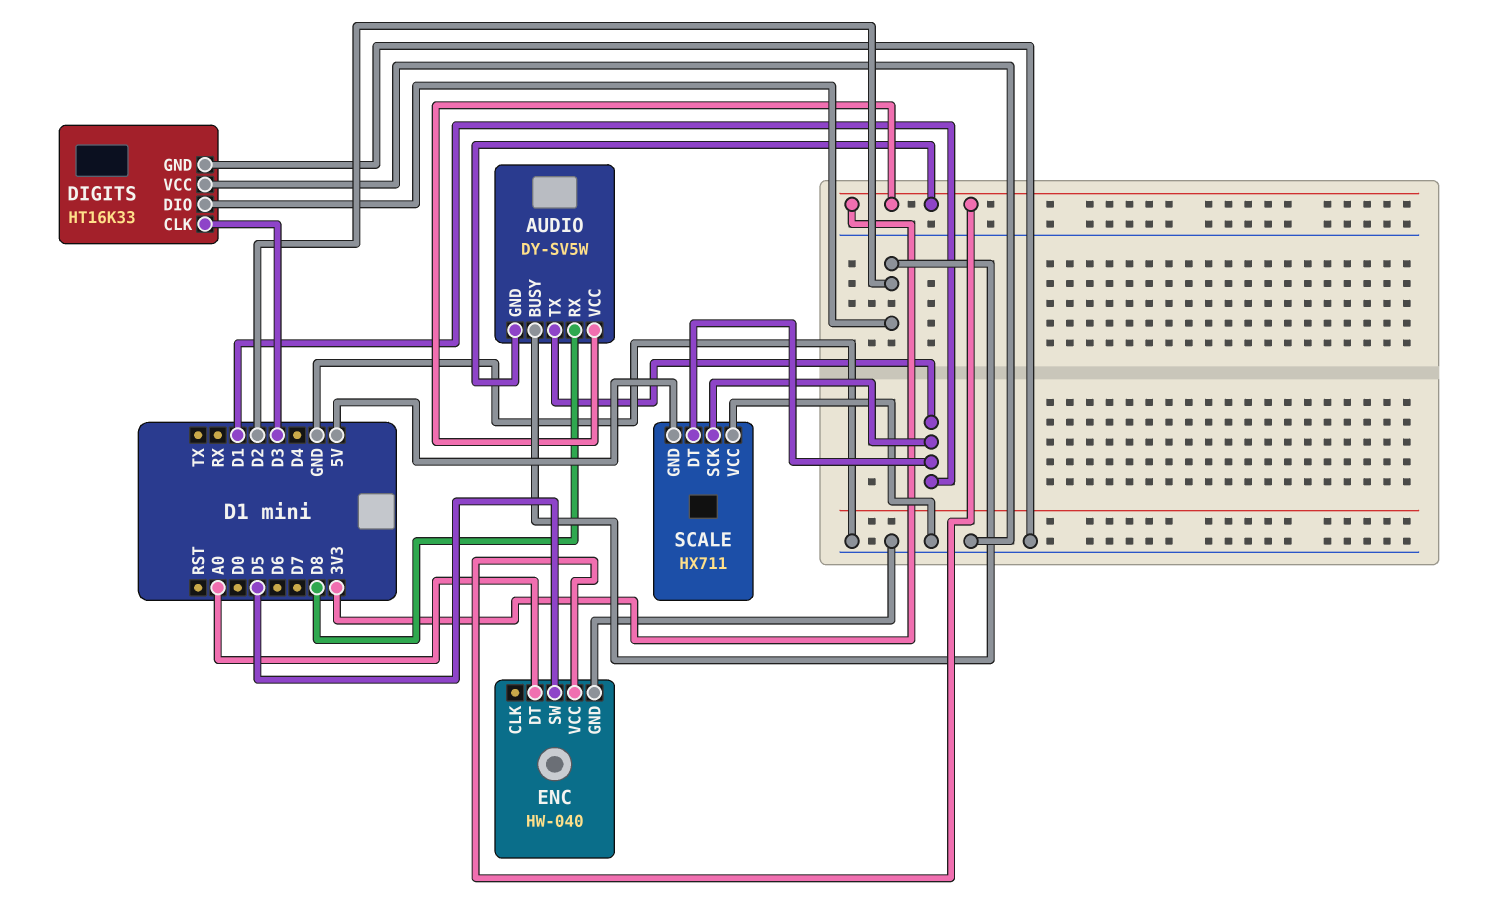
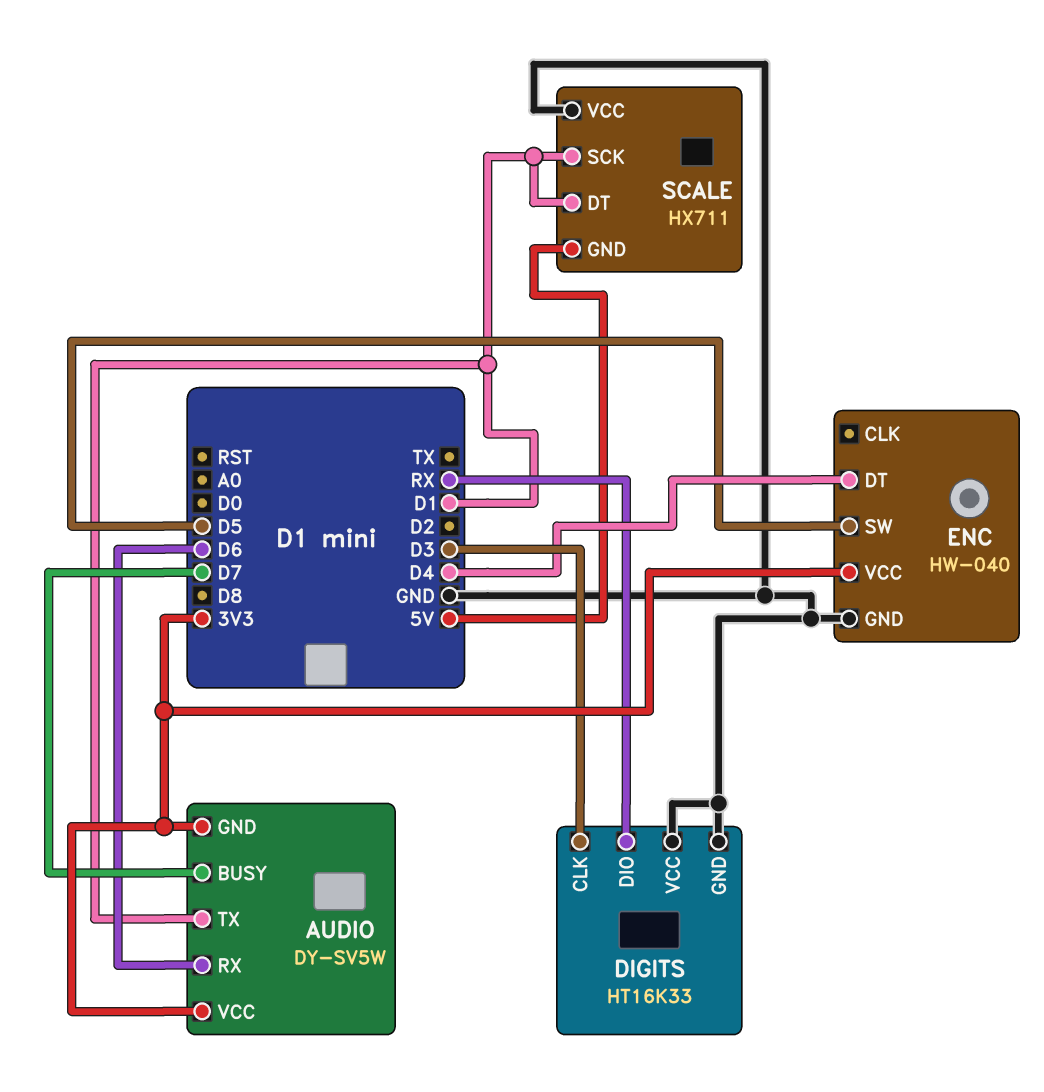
AUDIO pin BUSY: D2 -> D7
AUDIO pin RX: D8 -> D6
DIGITS pin DIO: D2 -> RX
ENC pin DT: A0 -> D4

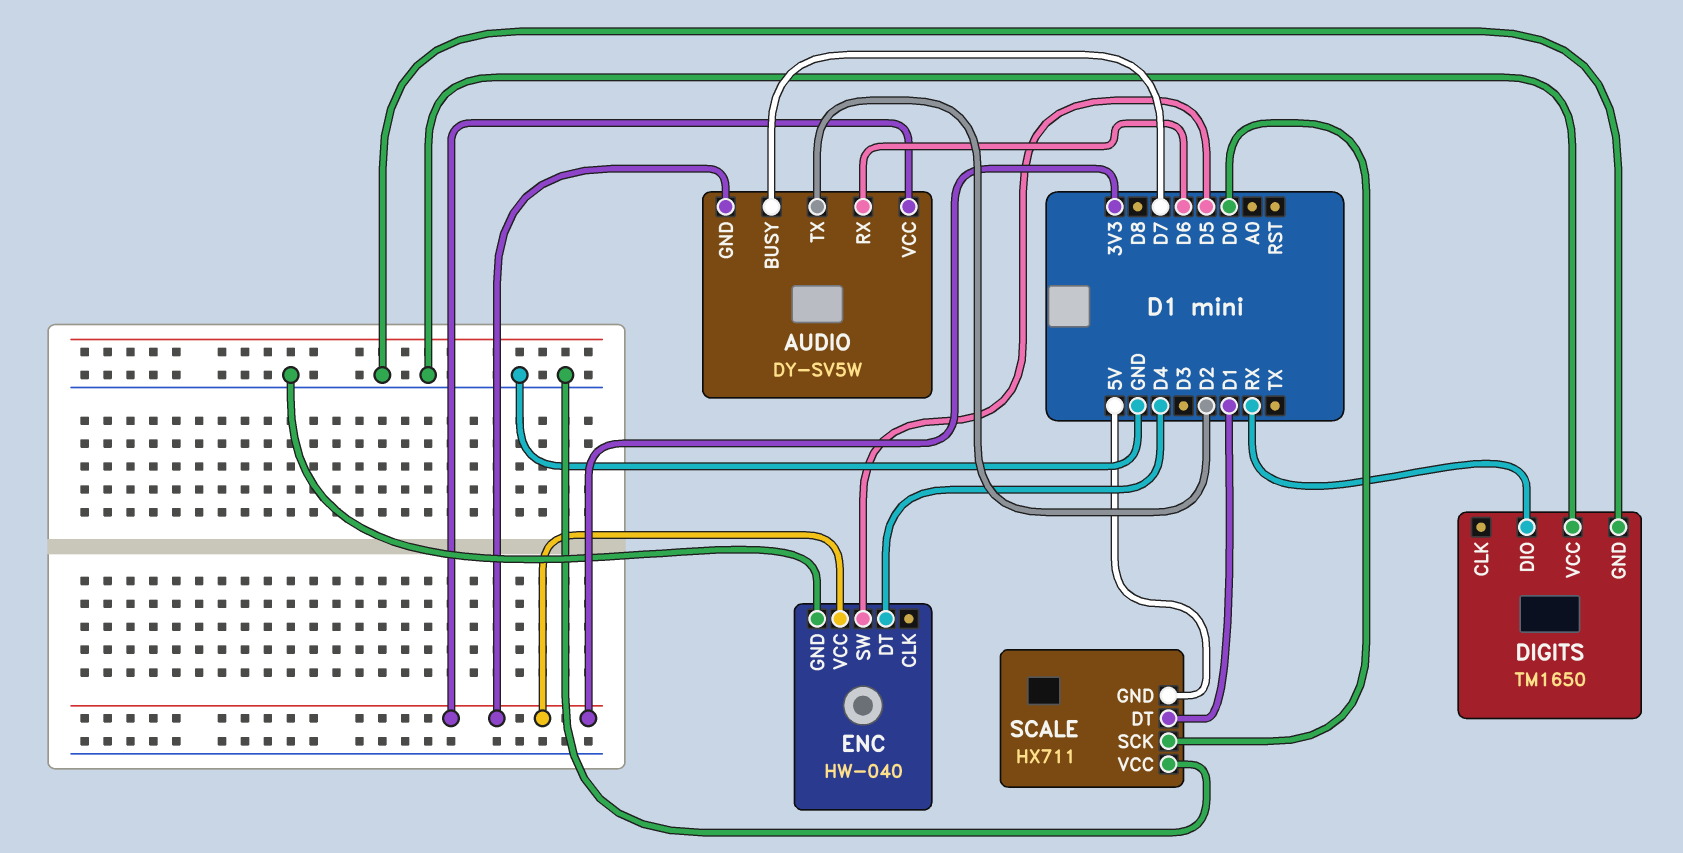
AUDIO pin TX: D1 -> D2
DIGITS: HT16K33 -> TM1650
DIGITS pin CLK: D3 -> none
SCALE pin SCK: D1 -> D0

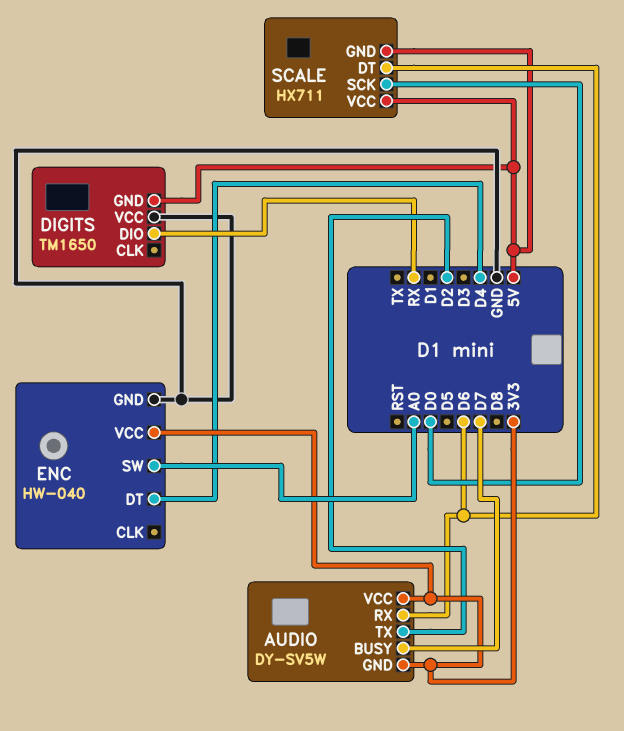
DIGITS pin GND: GND -> 5V
ENC pin SW: D5 -> A0
SCALE pin DT: D1 -> D6
SCALE pin VCC: GND -> 5V

